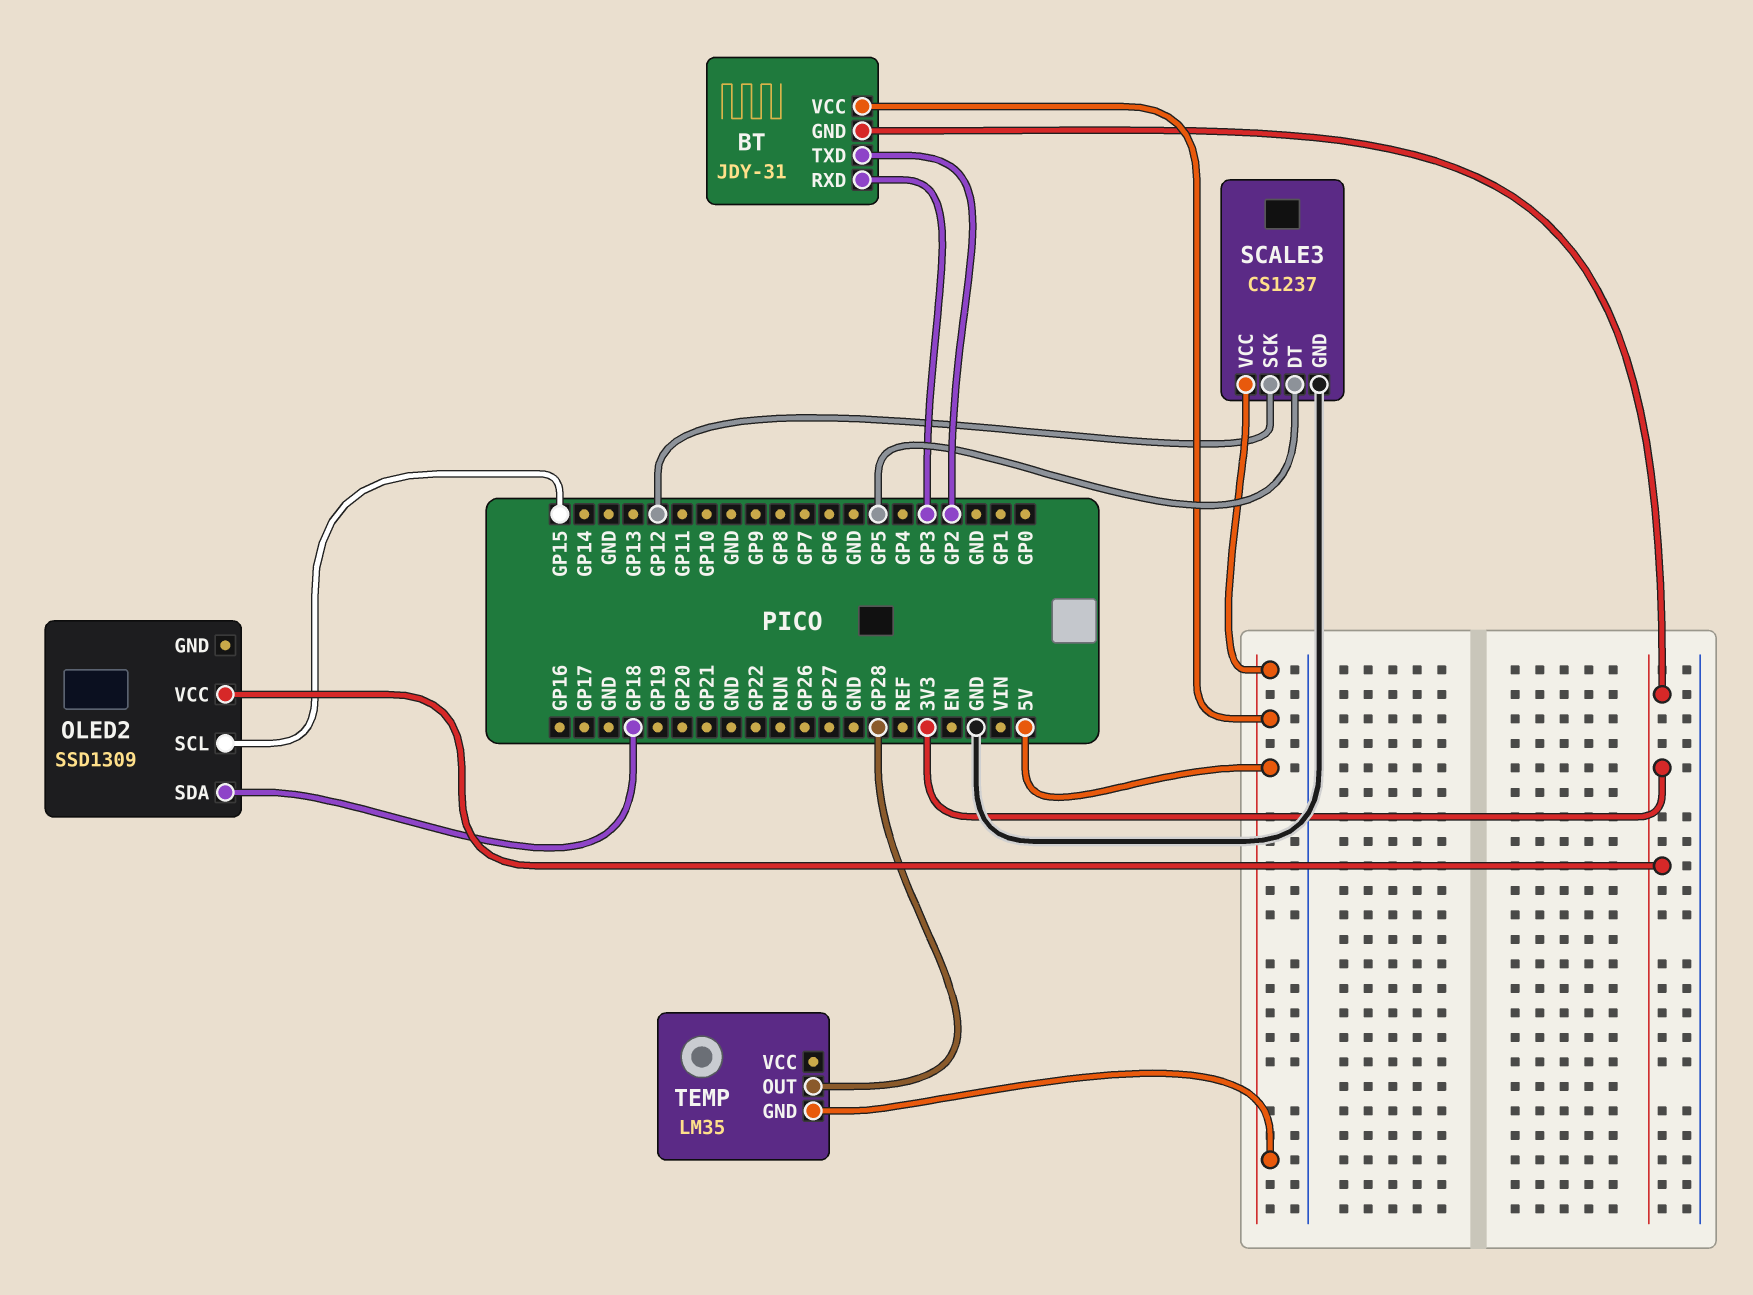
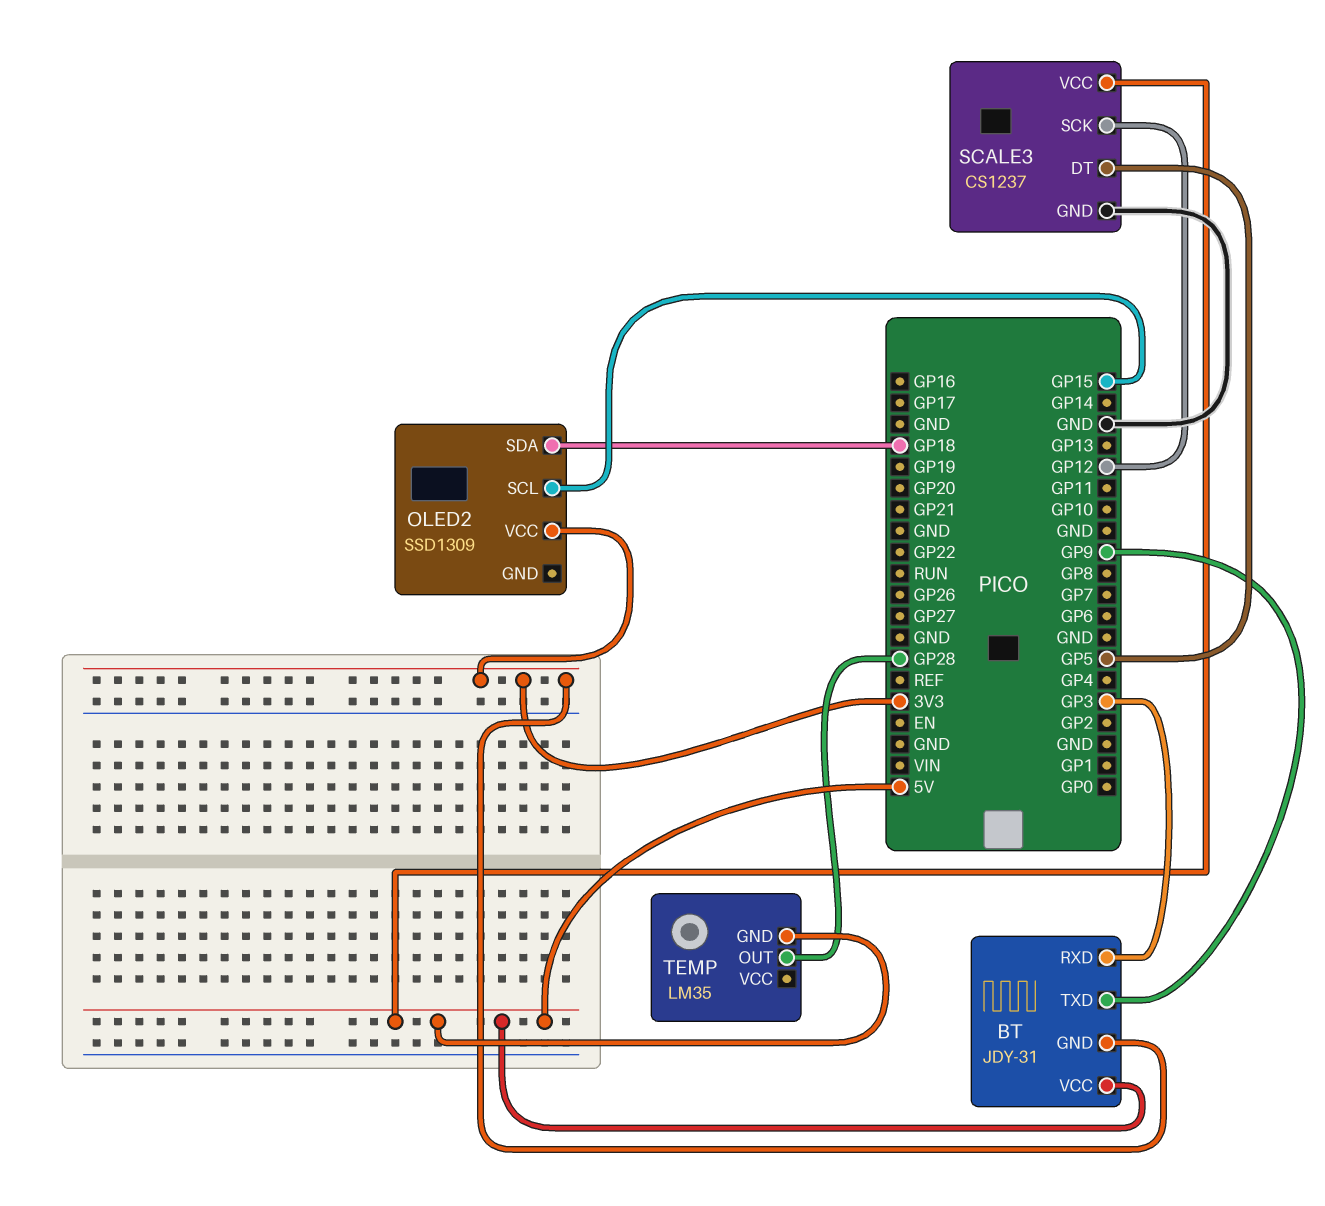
BT pin TXD: GP2 -> GP9

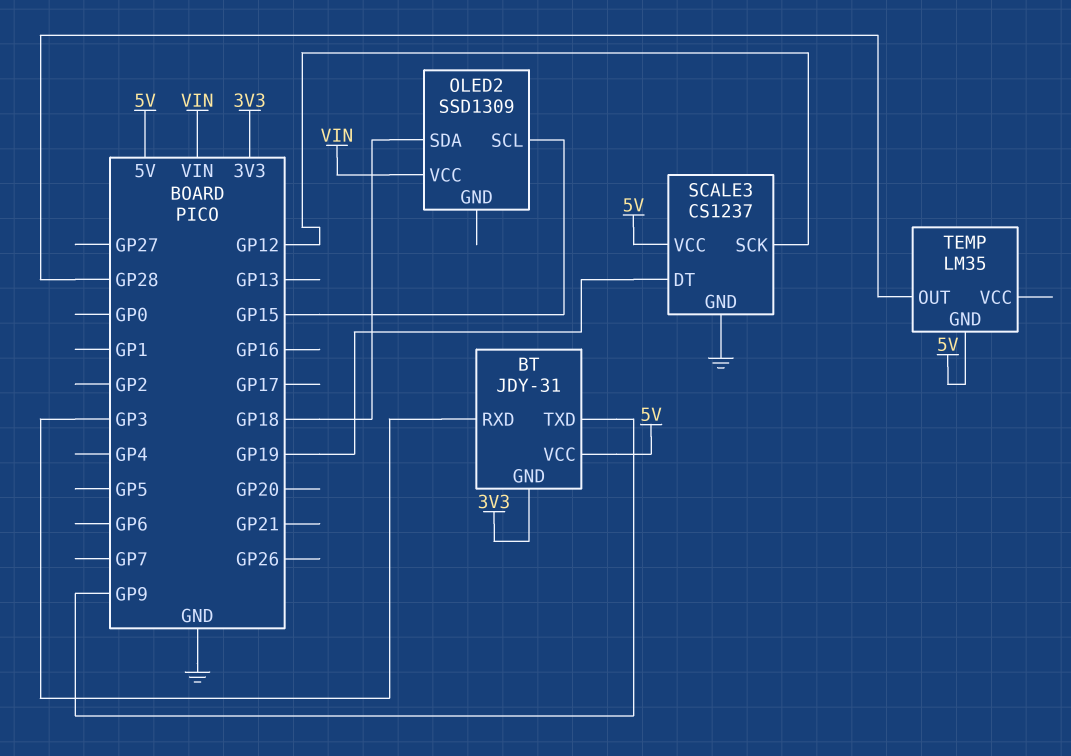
OLED2 pin VCC: 3V3 -> VIN
SCALE3 pin DT: GP5 -> GP19

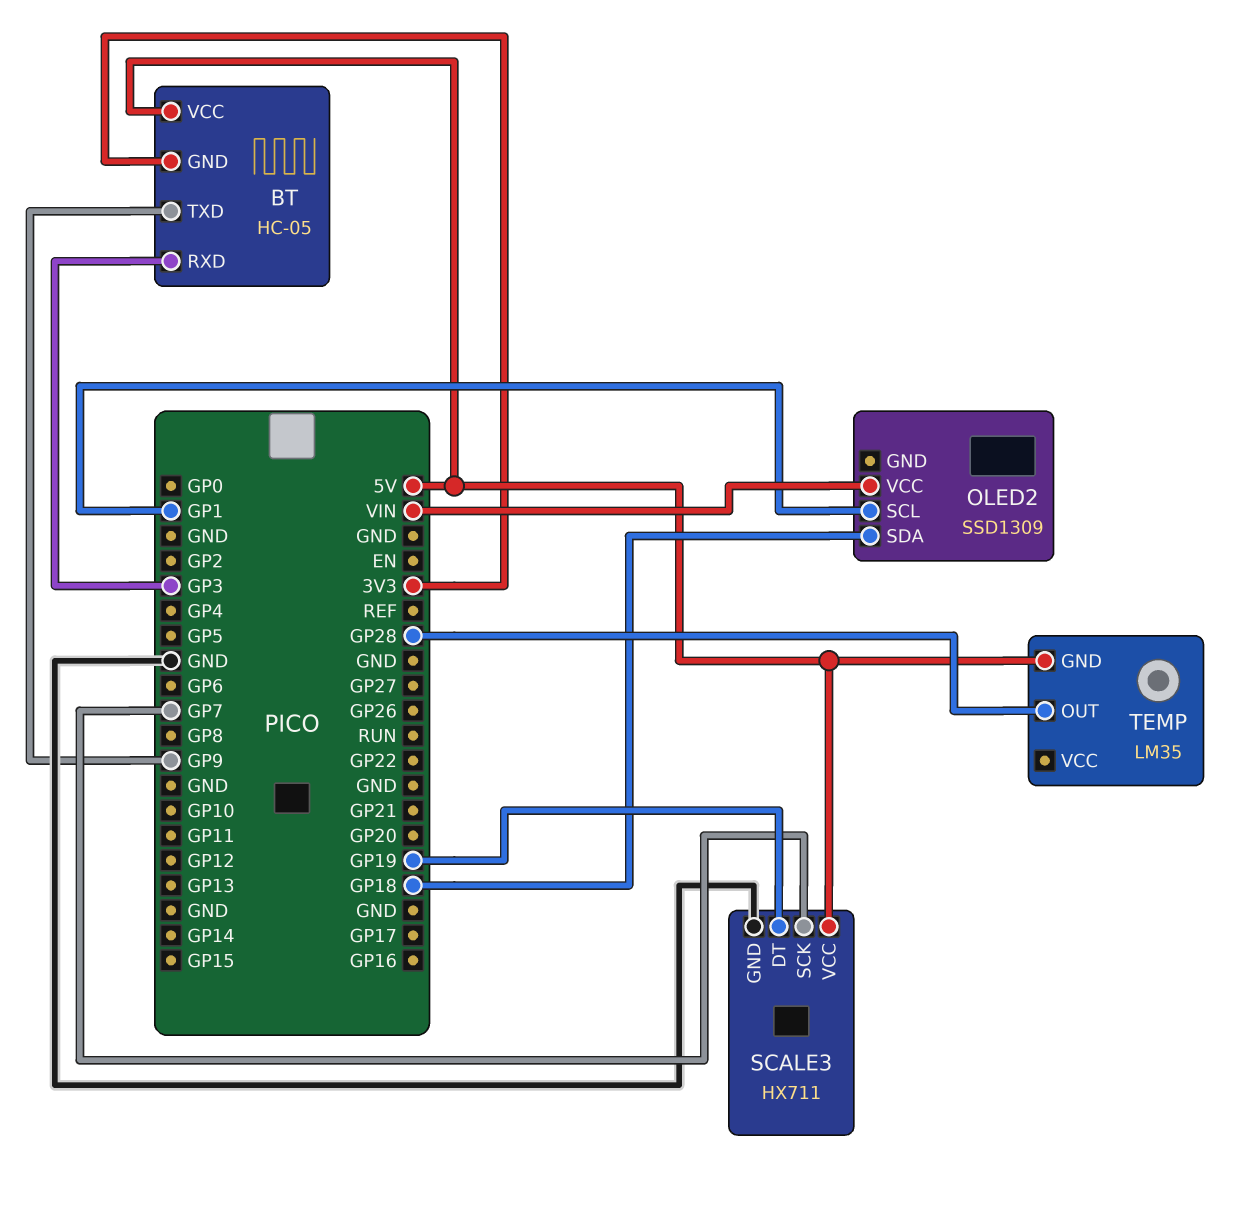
BT: JDY-31 -> HC-05
OLED2 pin SCL: GP15 -> GP1
SCALE3: CS1237 -> HX711
SCALE3 pin SCK: GP12 -> GP7

